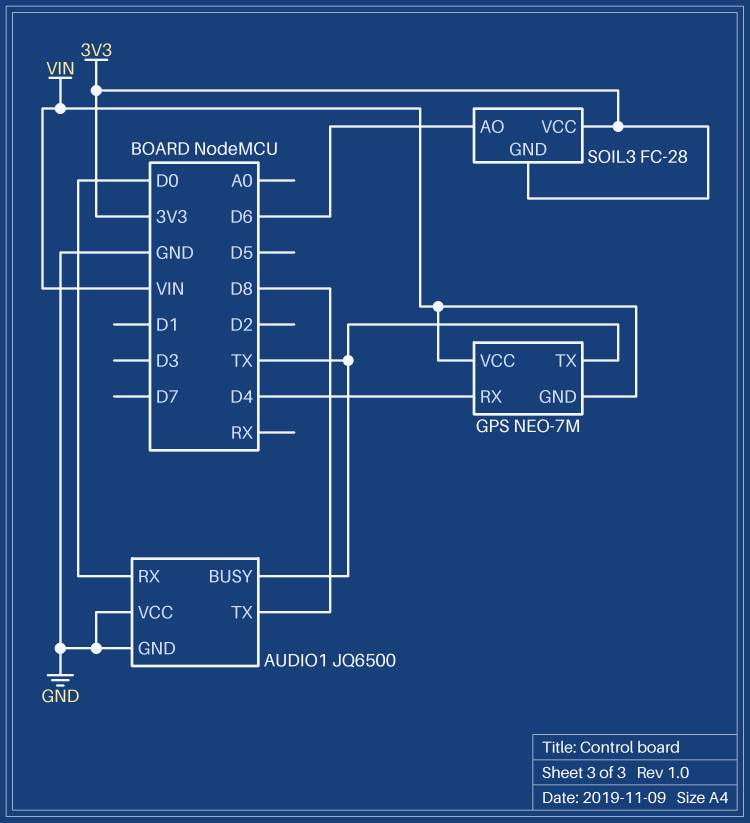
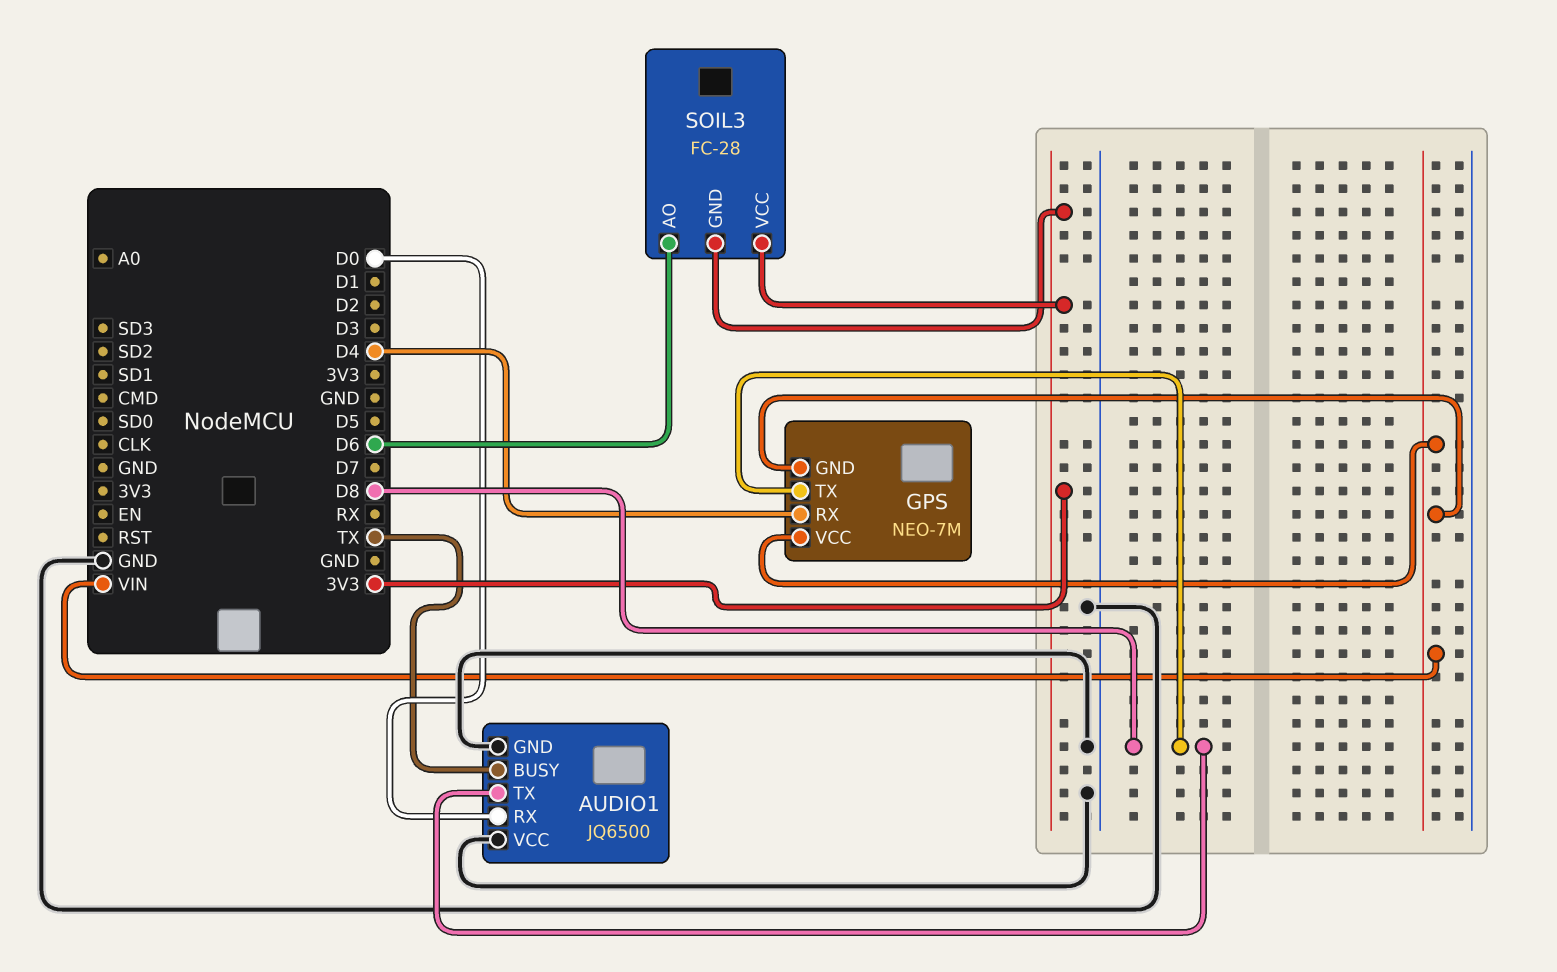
GPS pin TX: TX -> D8

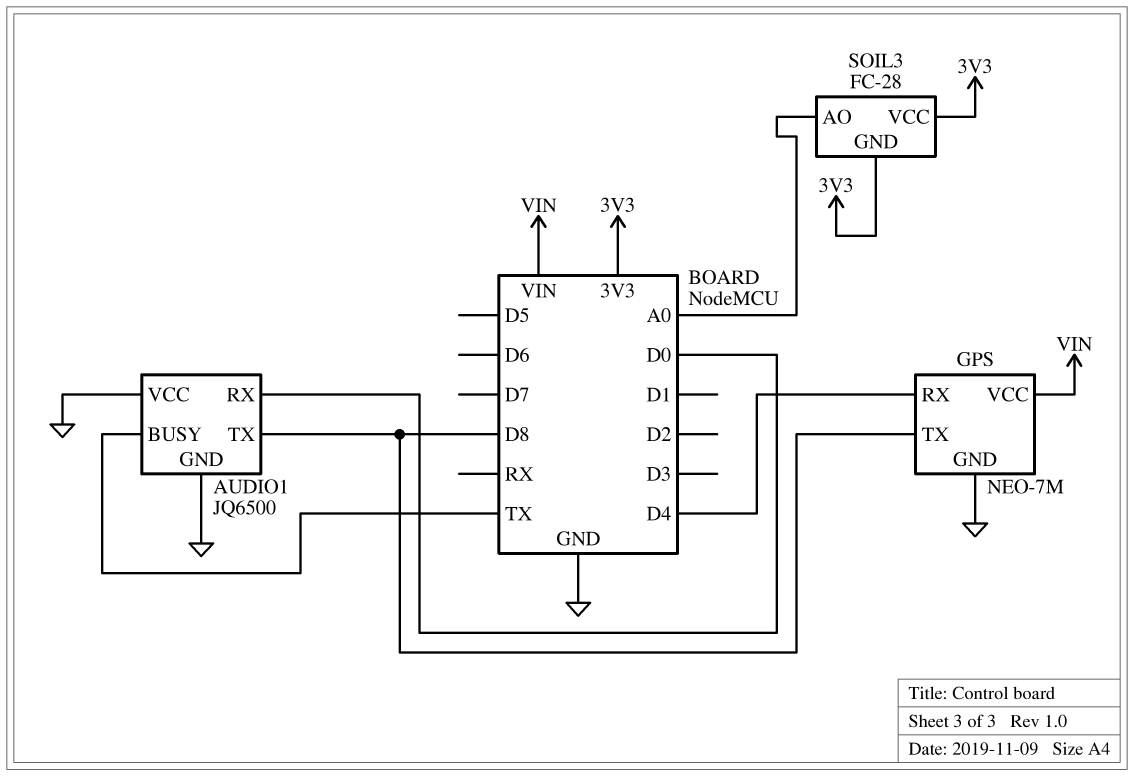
GPS pin GND: VIN -> GND
SOIL3 pin AO: D6 -> A0

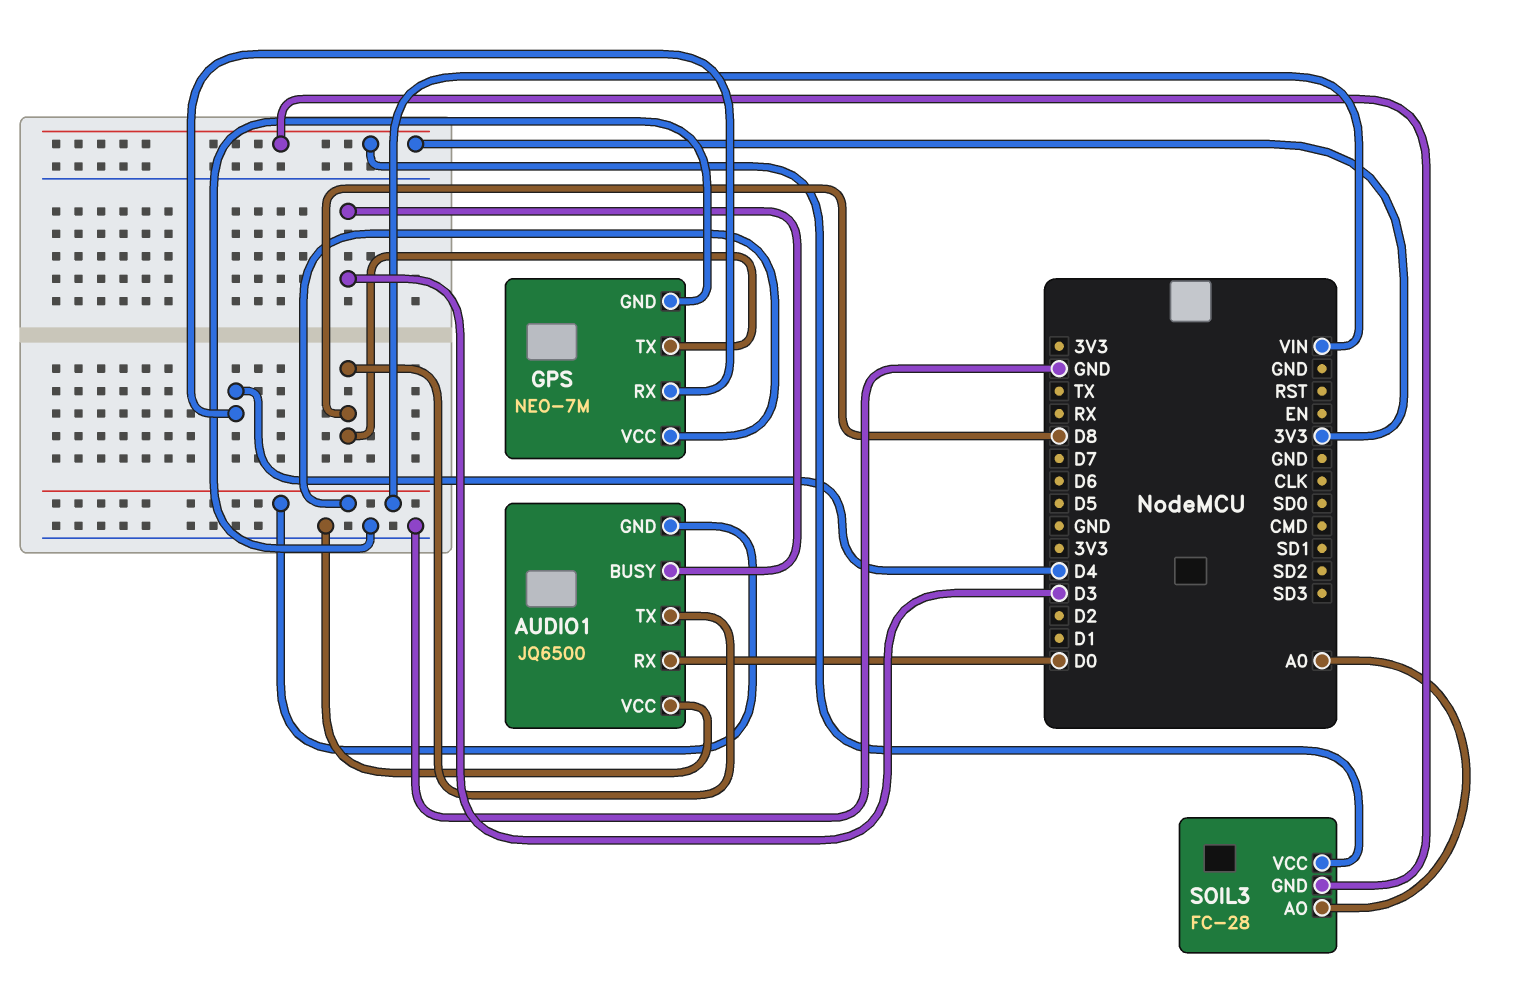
AUDIO1 pin BUSY: TX -> D3
AUDIO1 pin GND: GND -> VIN

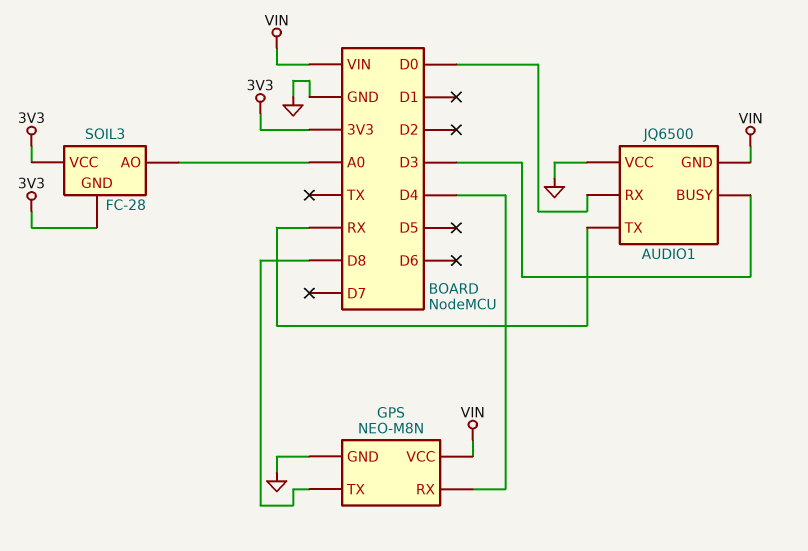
AUDIO1 pin TX: D8 -> RX
GPS: NEO-7M -> NEO-M8N

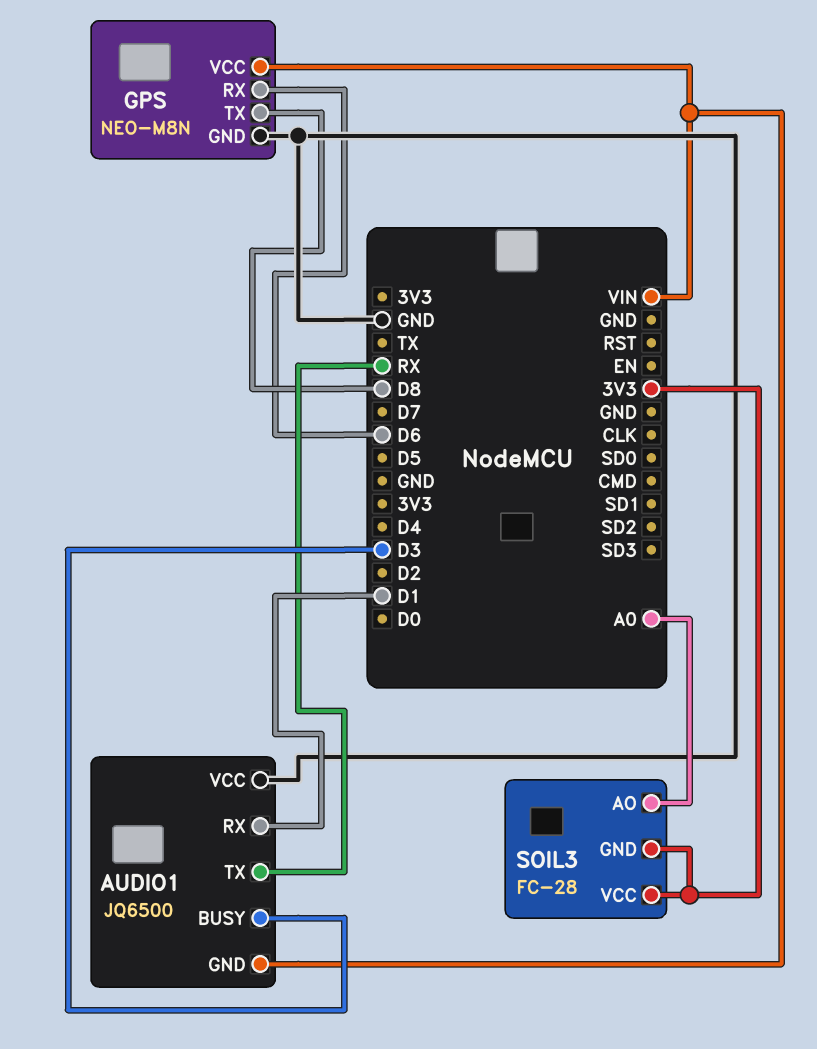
AUDIO1 pin RX: D0 -> D1
GPS pin RX: D4 -> D6

